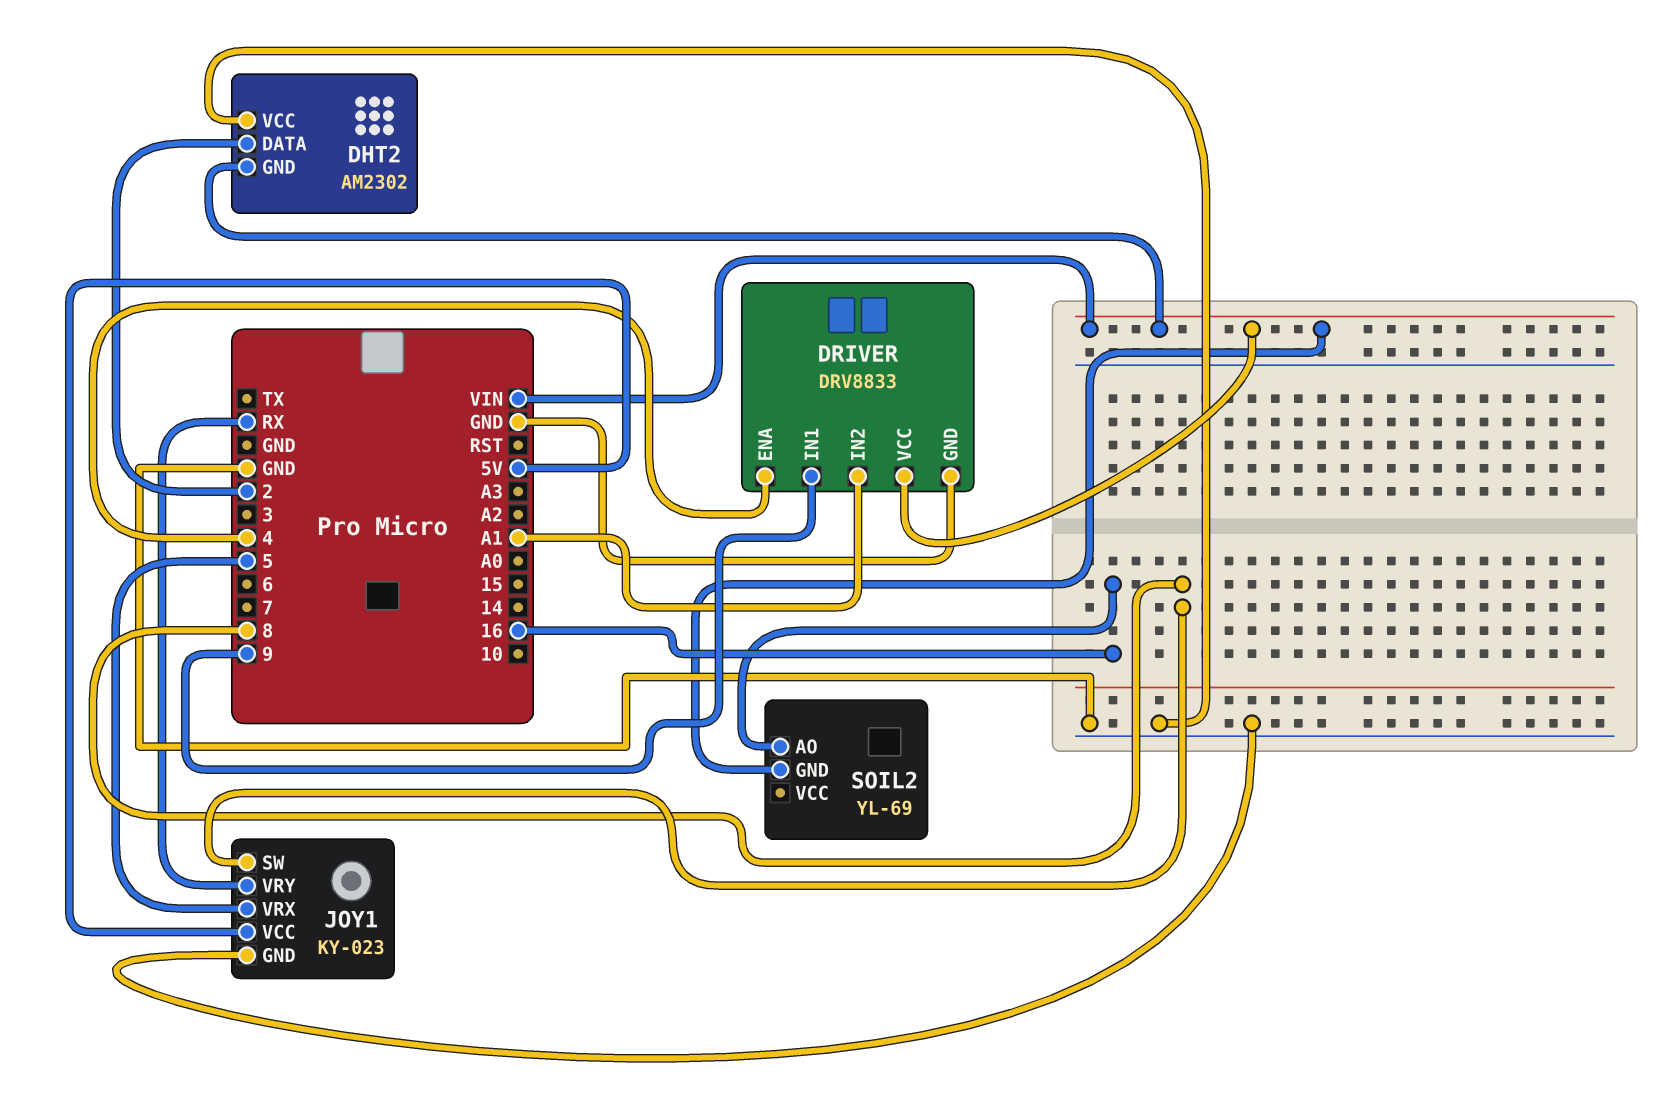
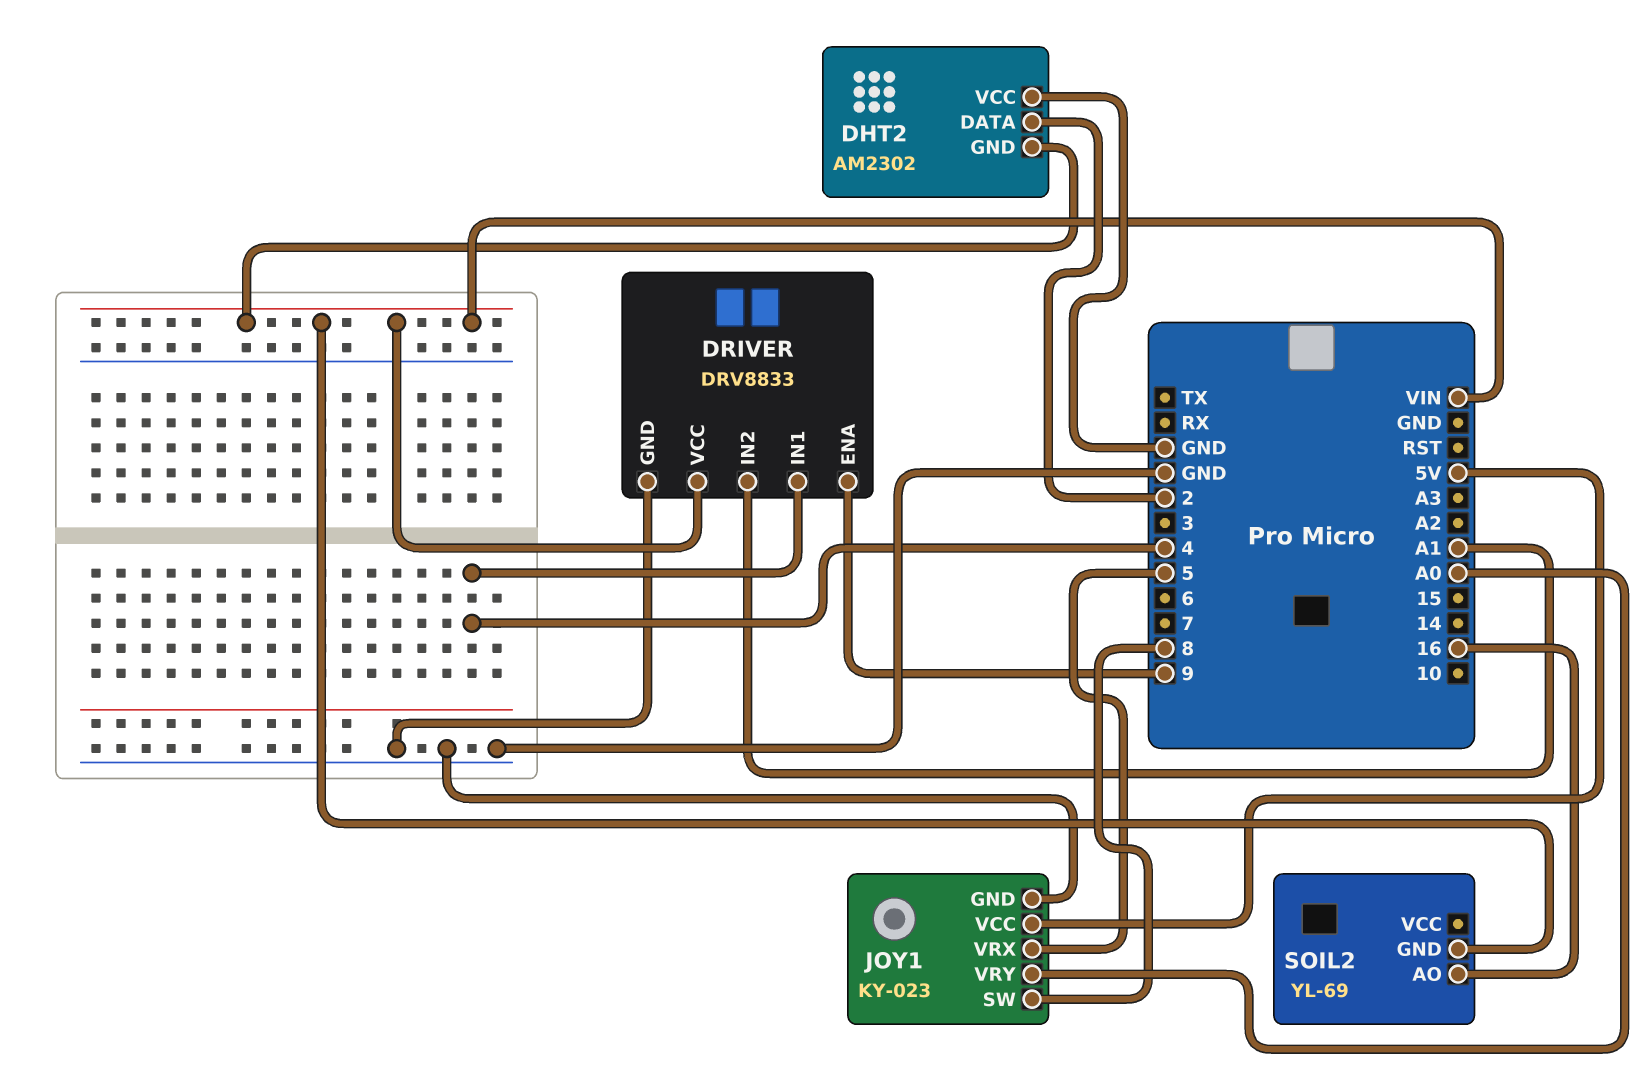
DRIVER pin ENA: 4 -> 9
DRIVER pin IN1: 9 -> 4
JOY1 pin VRY: RX -> A0

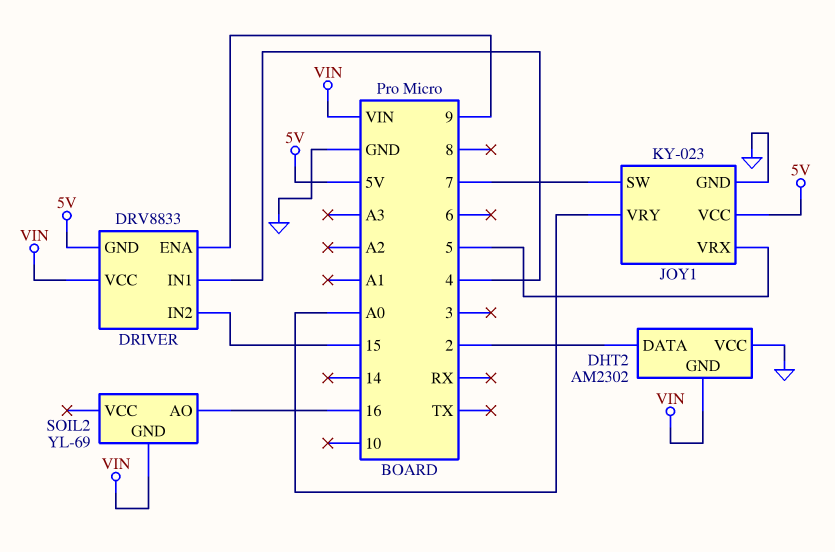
DRIVER pin GND: GND -> 5V
DRIVER pin IN2: A1 -> 15
JOY1 pin SW: 8 -> 7

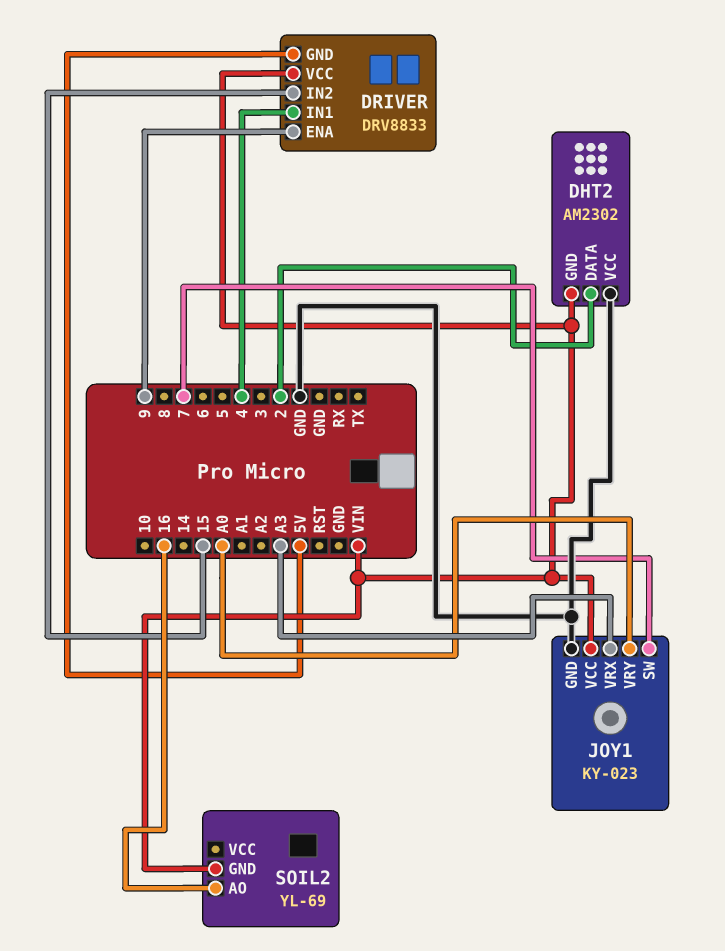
JOY1 pin VCC: 5V -> VIN
JOY1 pin VRX: 5 -> A3

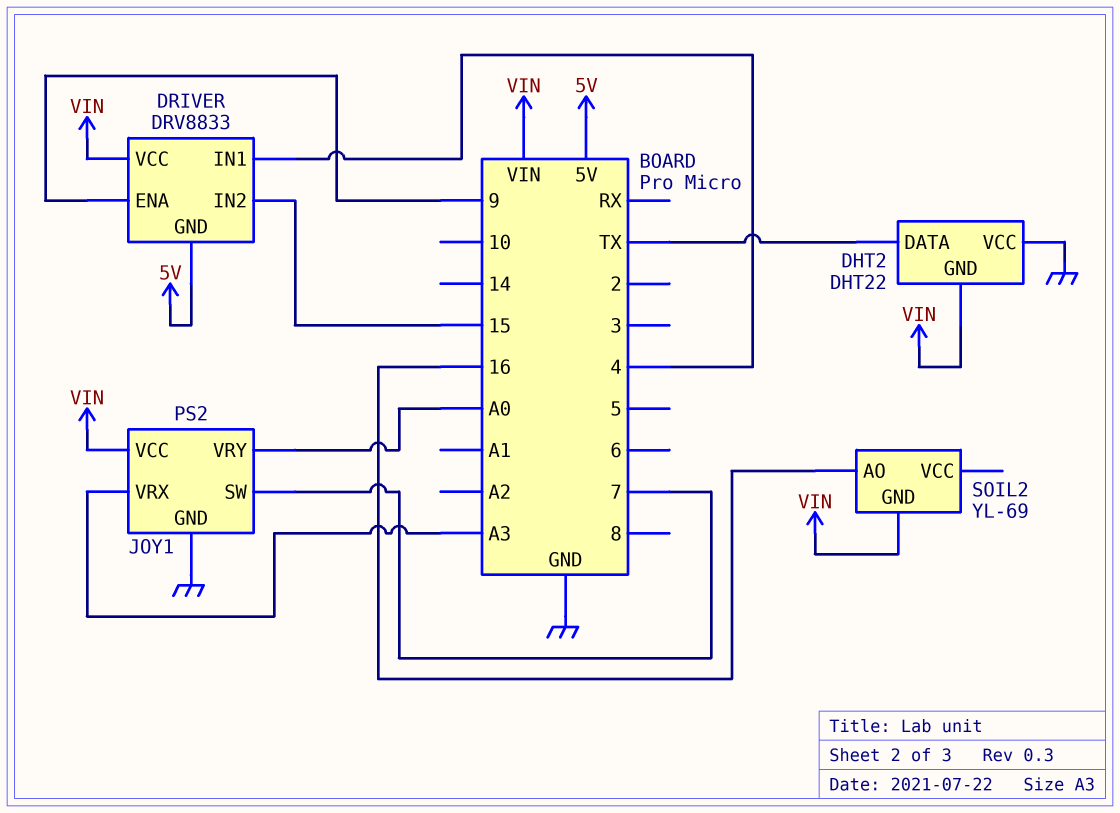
DHT2: AM2302 -> DHT22
DHT2 pin DATA: 2 -> TX
JOY1: KY-023 -> PS2

